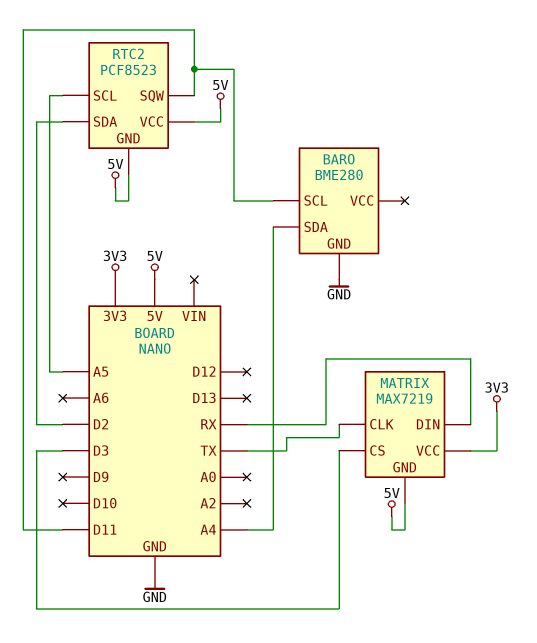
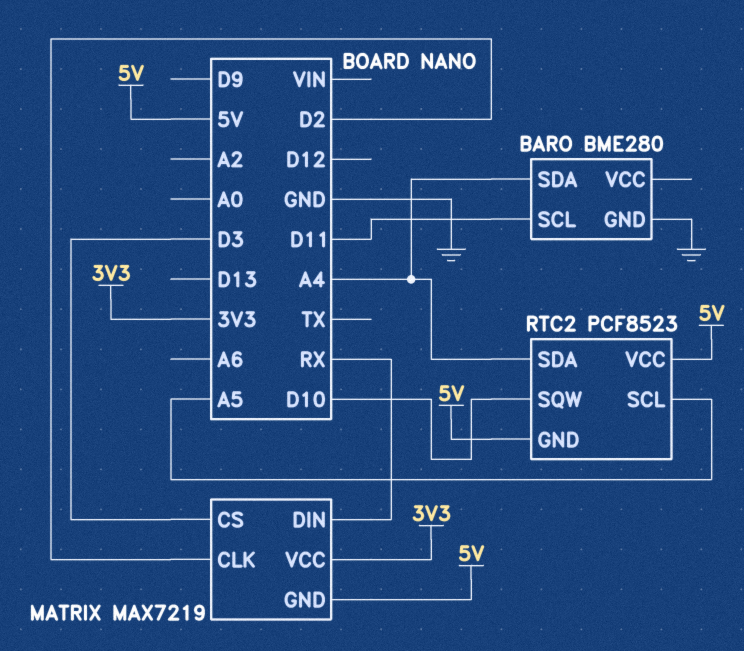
MATRIX pin CLK: TX -> D2
RTC2 pin SDA: D2 -> A4
RTC2 pin SQW: D11 -> D10

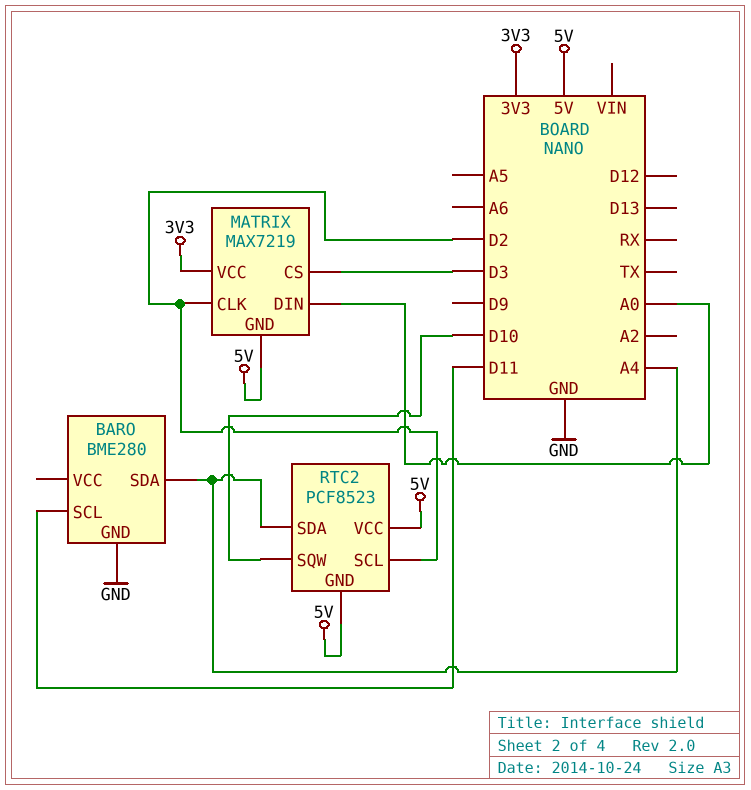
MATRIX pin DIN: RX -> A0
RTC2 pin SCL: A5 -> D2

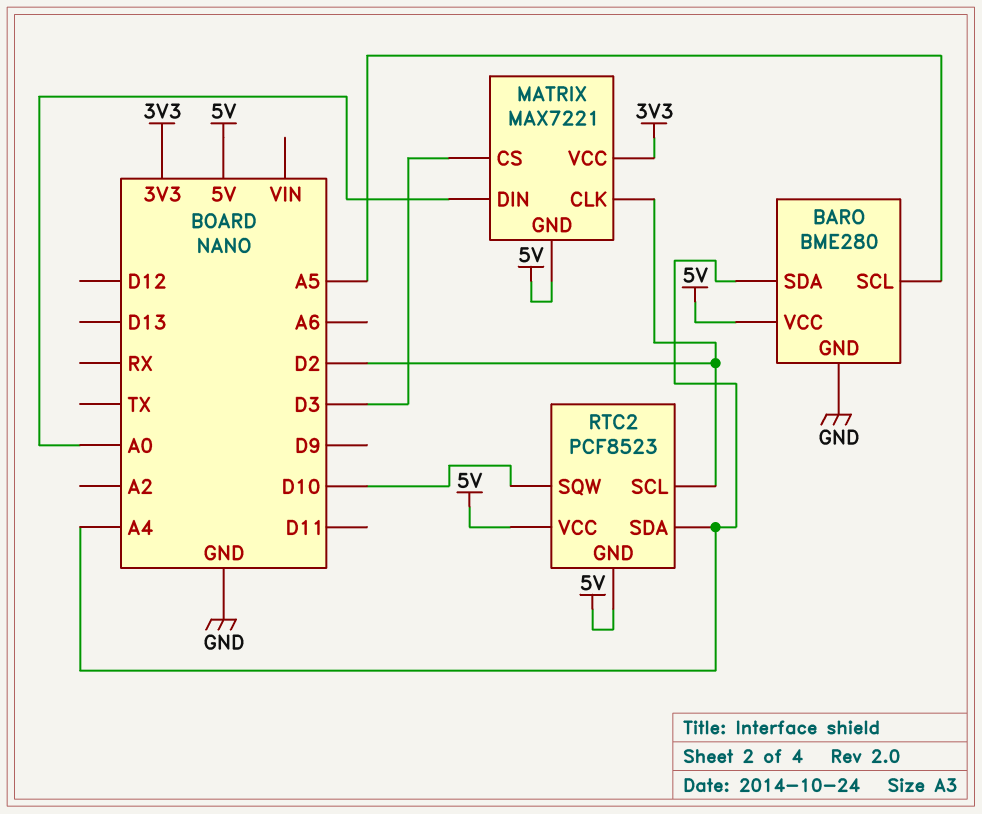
BARO pin SCL: D11 -> A5
BARO pin VCC: none -> 5V
MATRIX: MAX7219 -> MAX7221

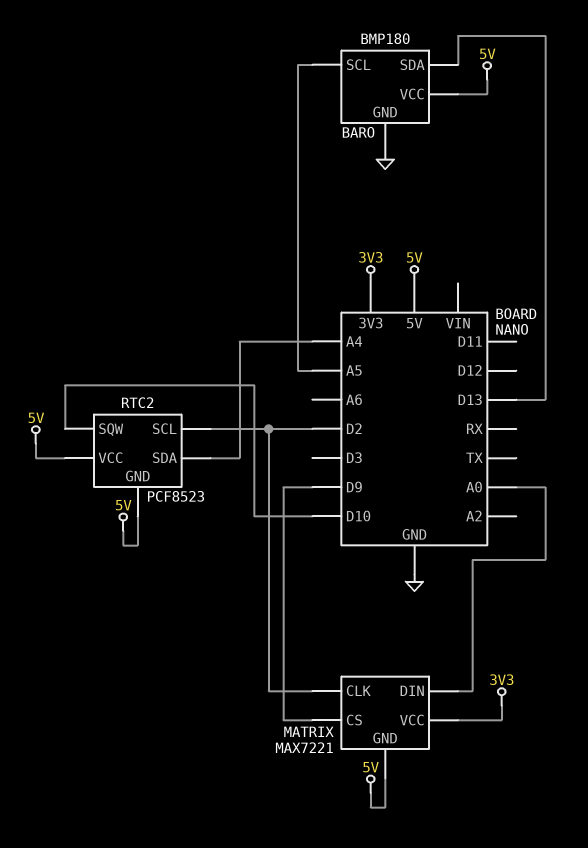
BARO: BME280 -> BMP180
BARO pin SDA: A4 -> D13
MATRIX pin CS: D3 -> D9

